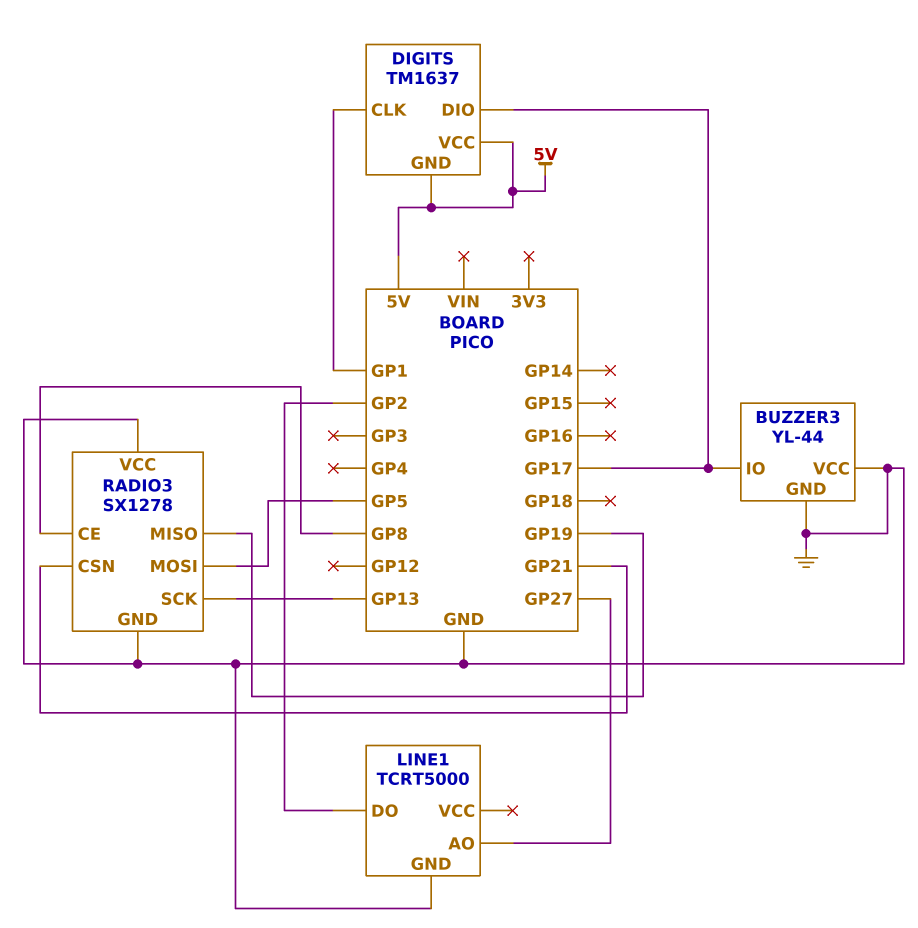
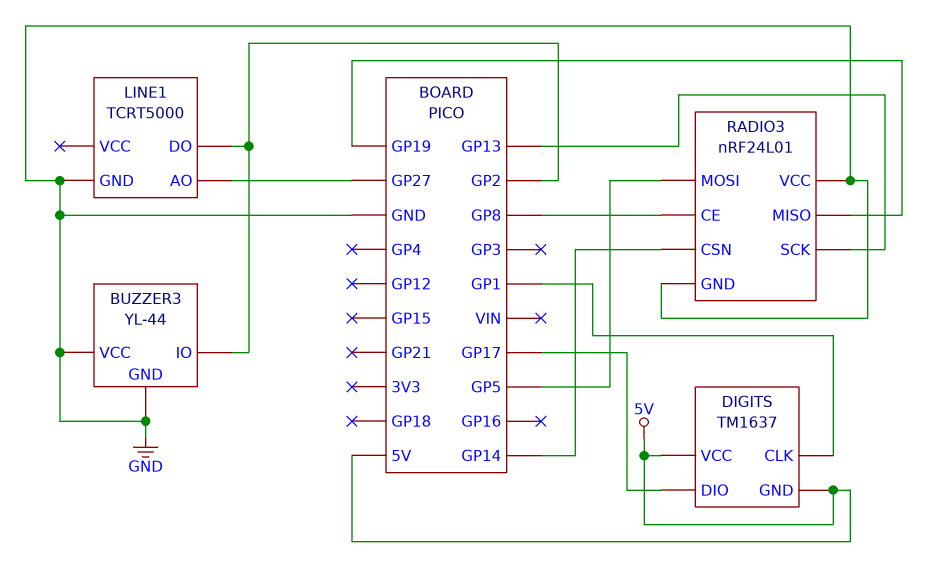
BUZZER3 pin IO: GP17 -> GP2
RADIO3: SX1278 -> nRF24L01
RADIO3 pin CSN: GP21 -> GP14

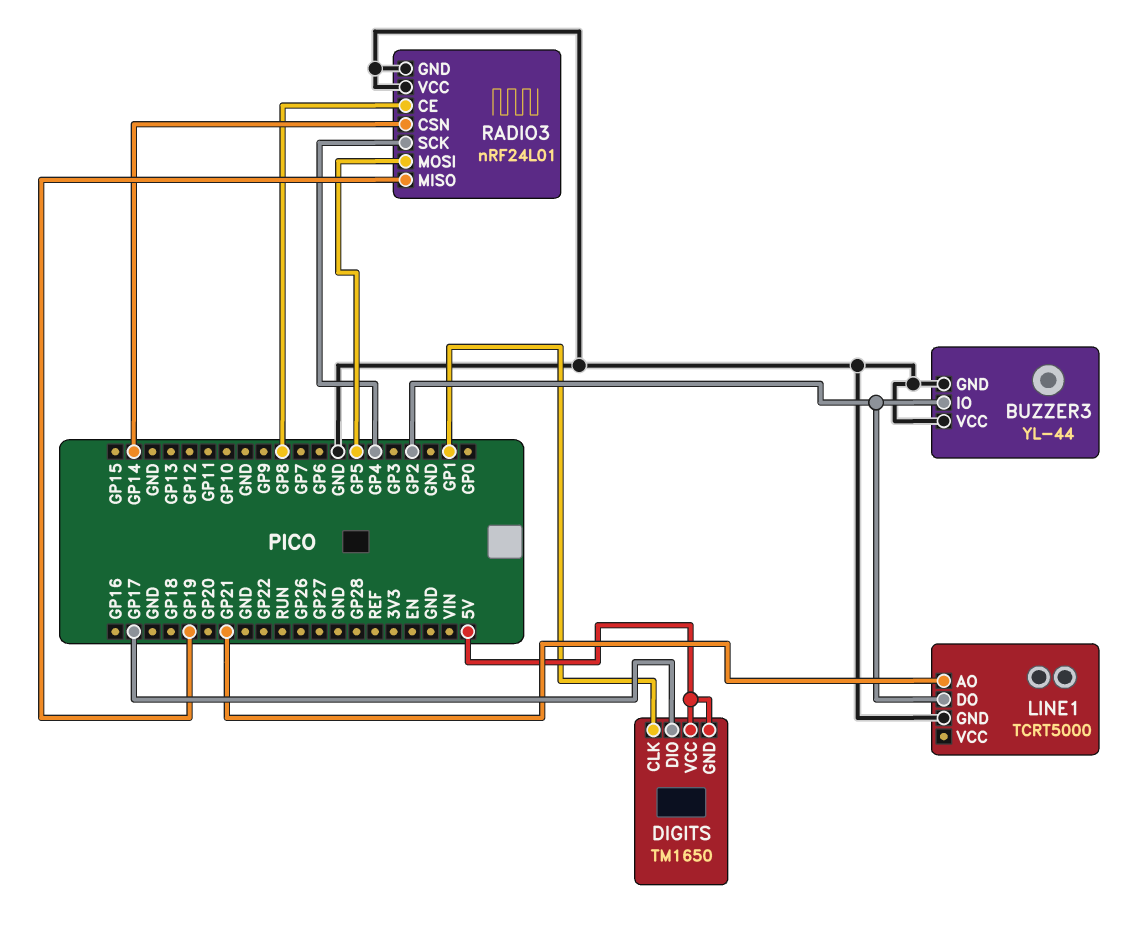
DIGITS: TM1637 -> TM1650
LINE1 pin AO: GP27 -> GP21
RADIO3 pin SCK: GP13 -> GP4

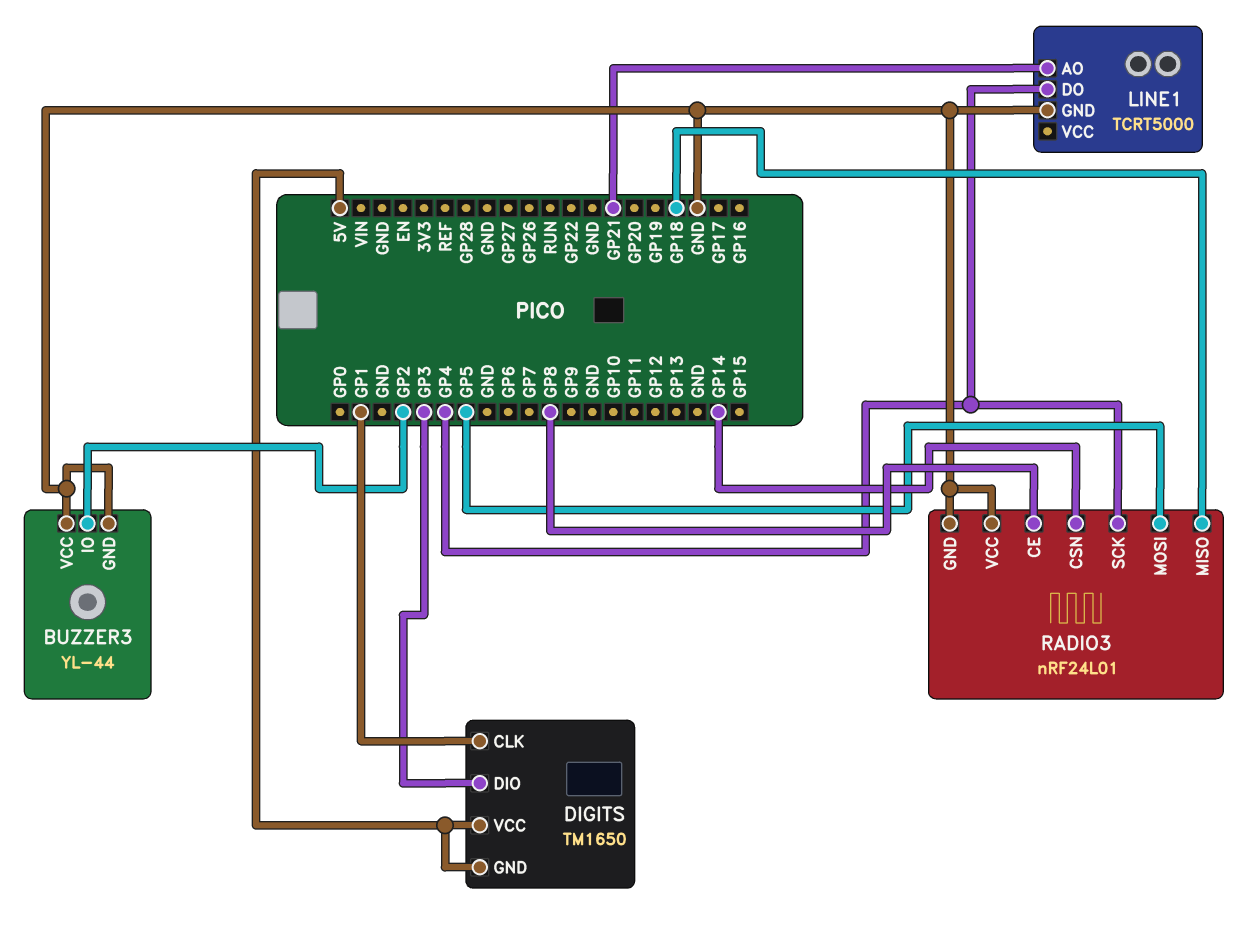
DIGITS pin DIO: GP17 -> GP3
LINE1 pin DO: GP2 -> GP4
RADIO3 pin MISO: GP19 -> GP18

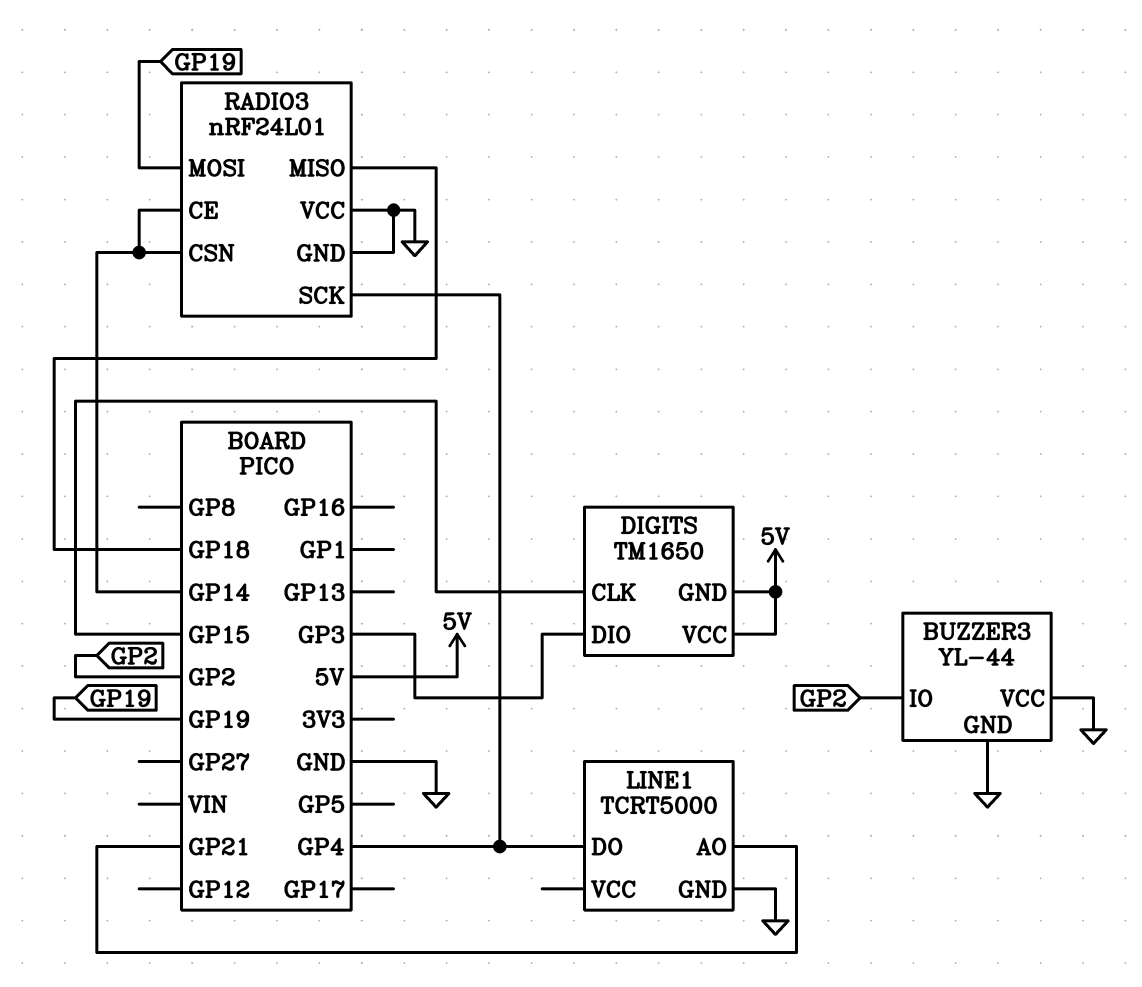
DIGITS pin CLK: GP1 -> GP15
RADIO3 pin CE: GP8 -> GP14
RADIO3 pin MOSI: GP5 -> GP19

